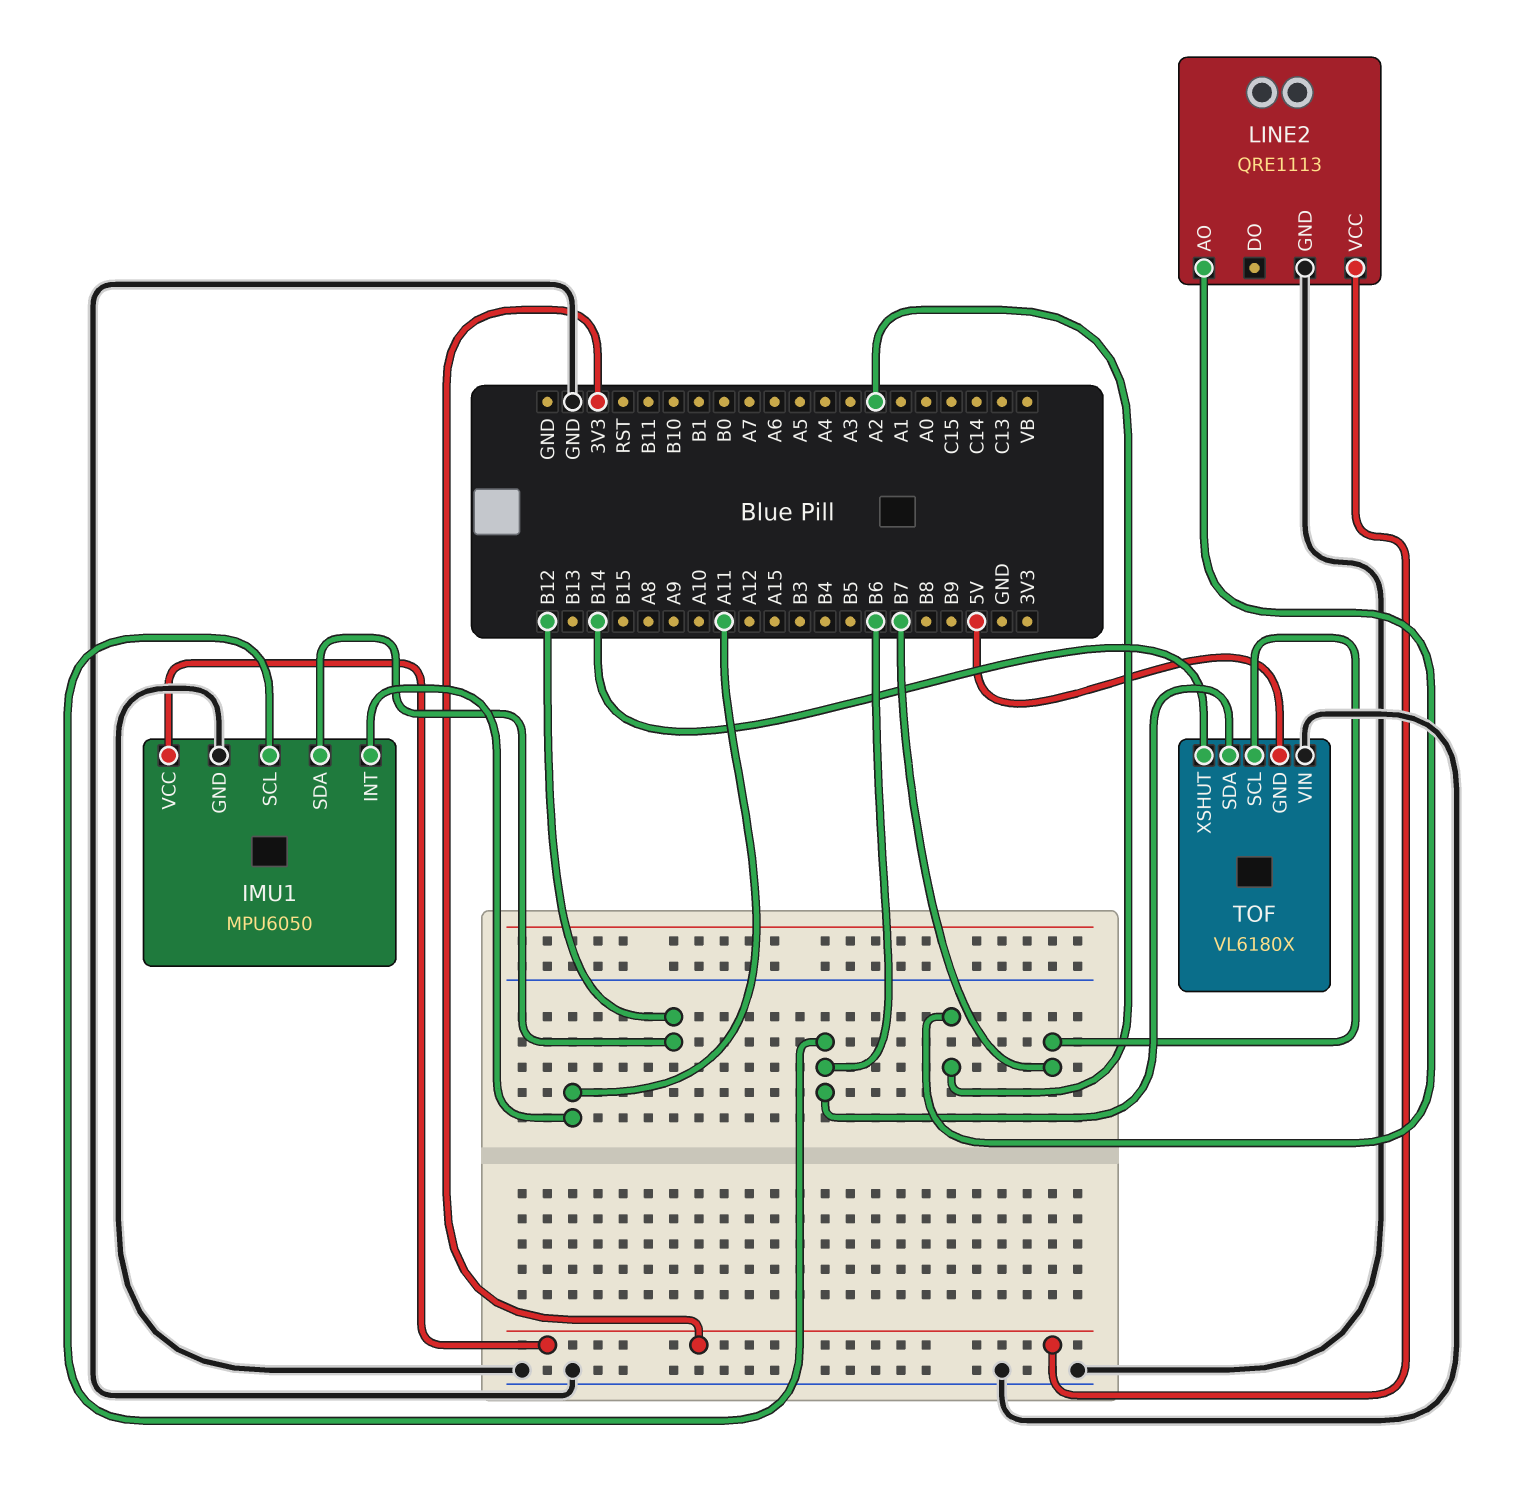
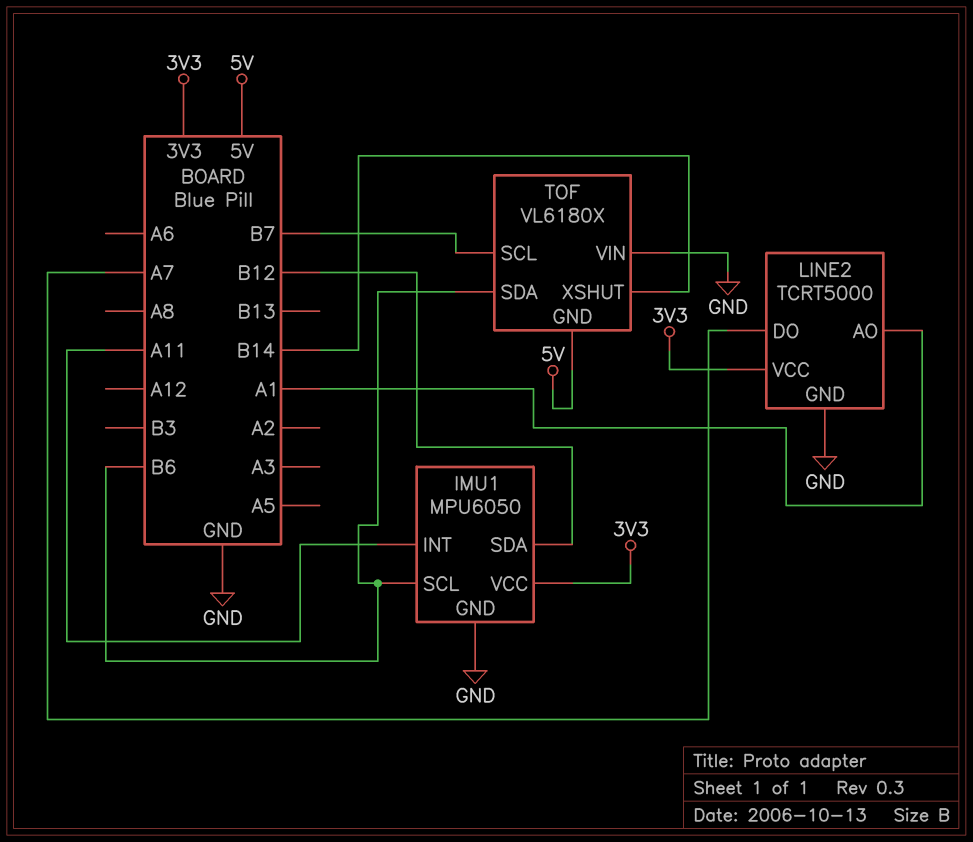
LINE2: QRE1113 -> TCRT5000
LINE2 pin AO: A2 -> A1
LINE2 pin DO: none -> A7

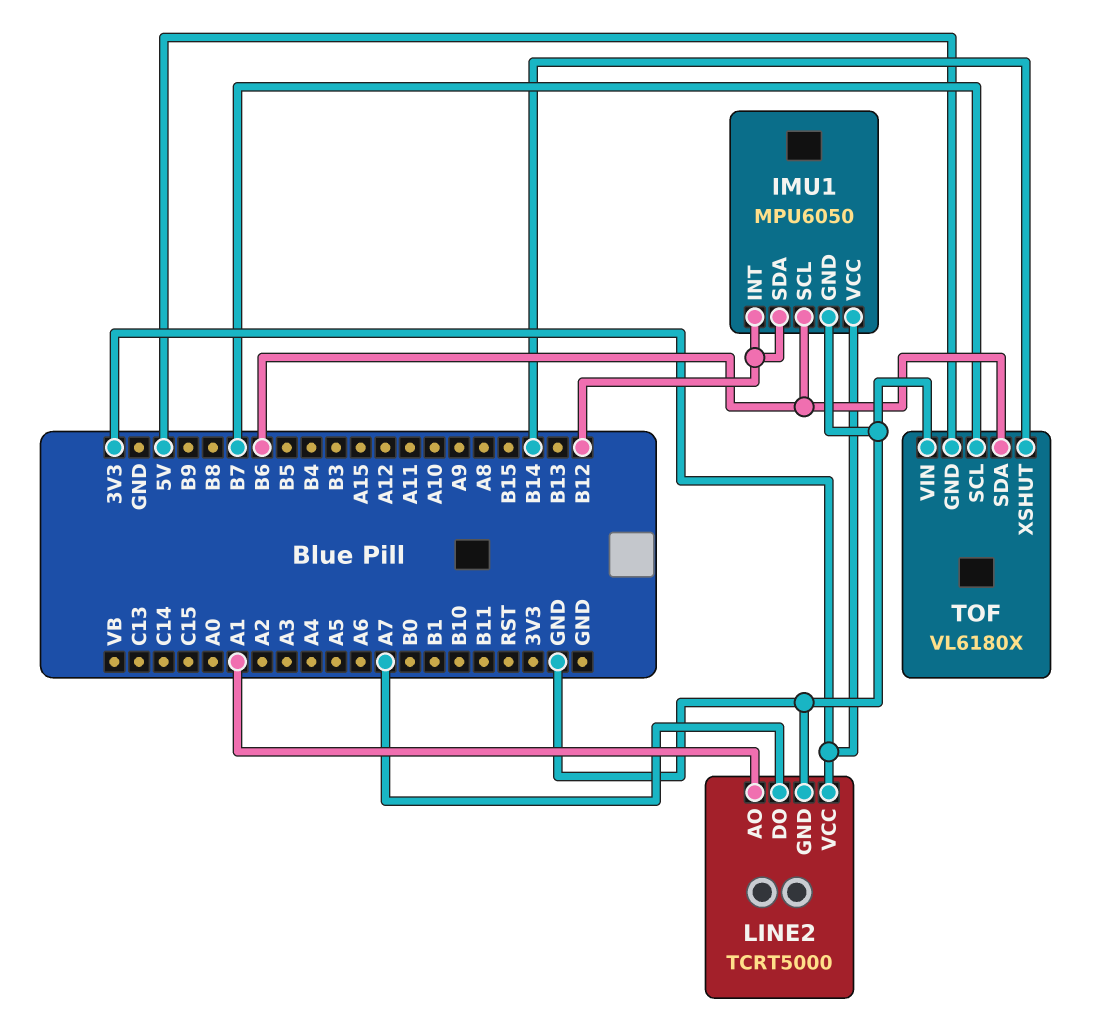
IMU1 pin INT: A11 -> B12

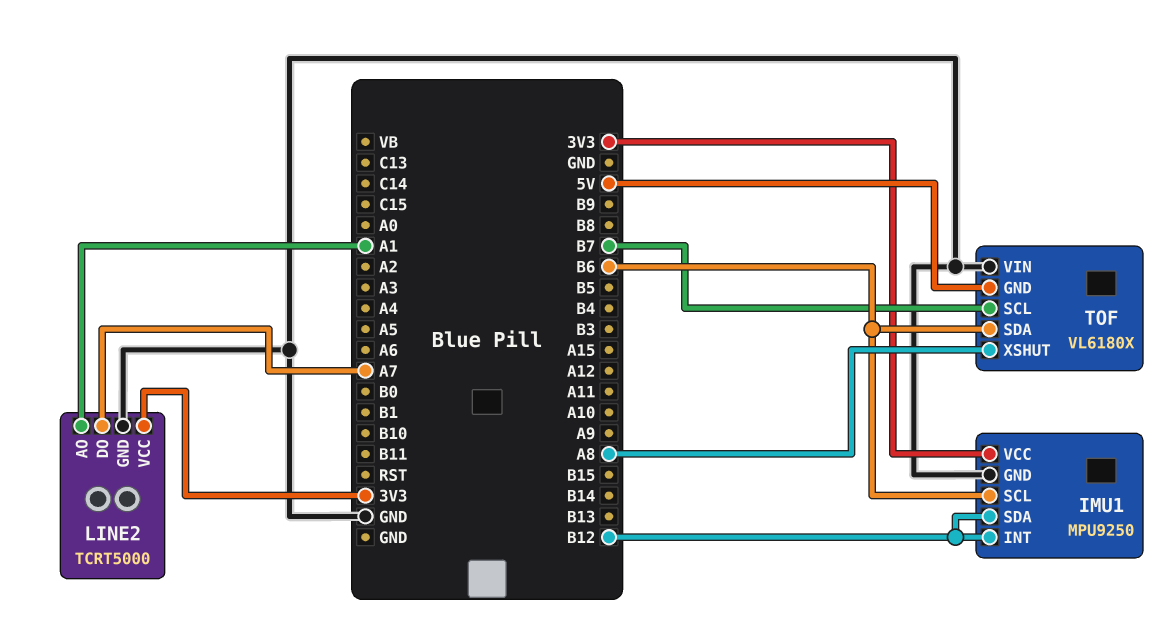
IMU1: MPU6050 -> MPU9250
TOF pin XSHUT: B14 -> A8

